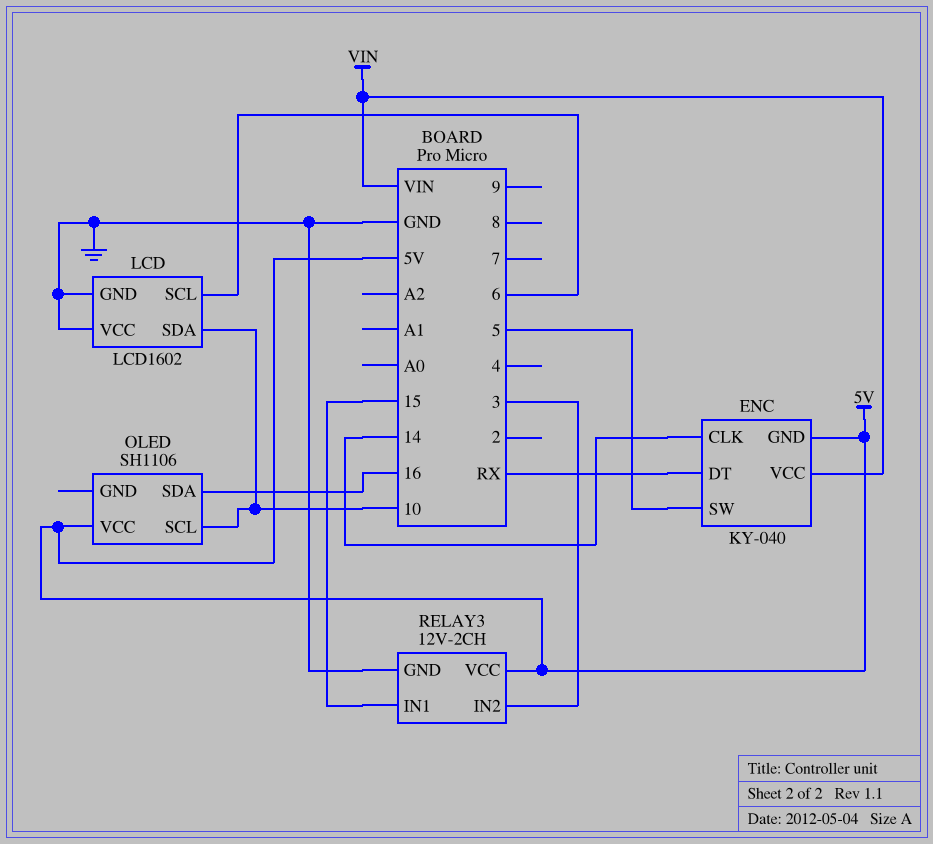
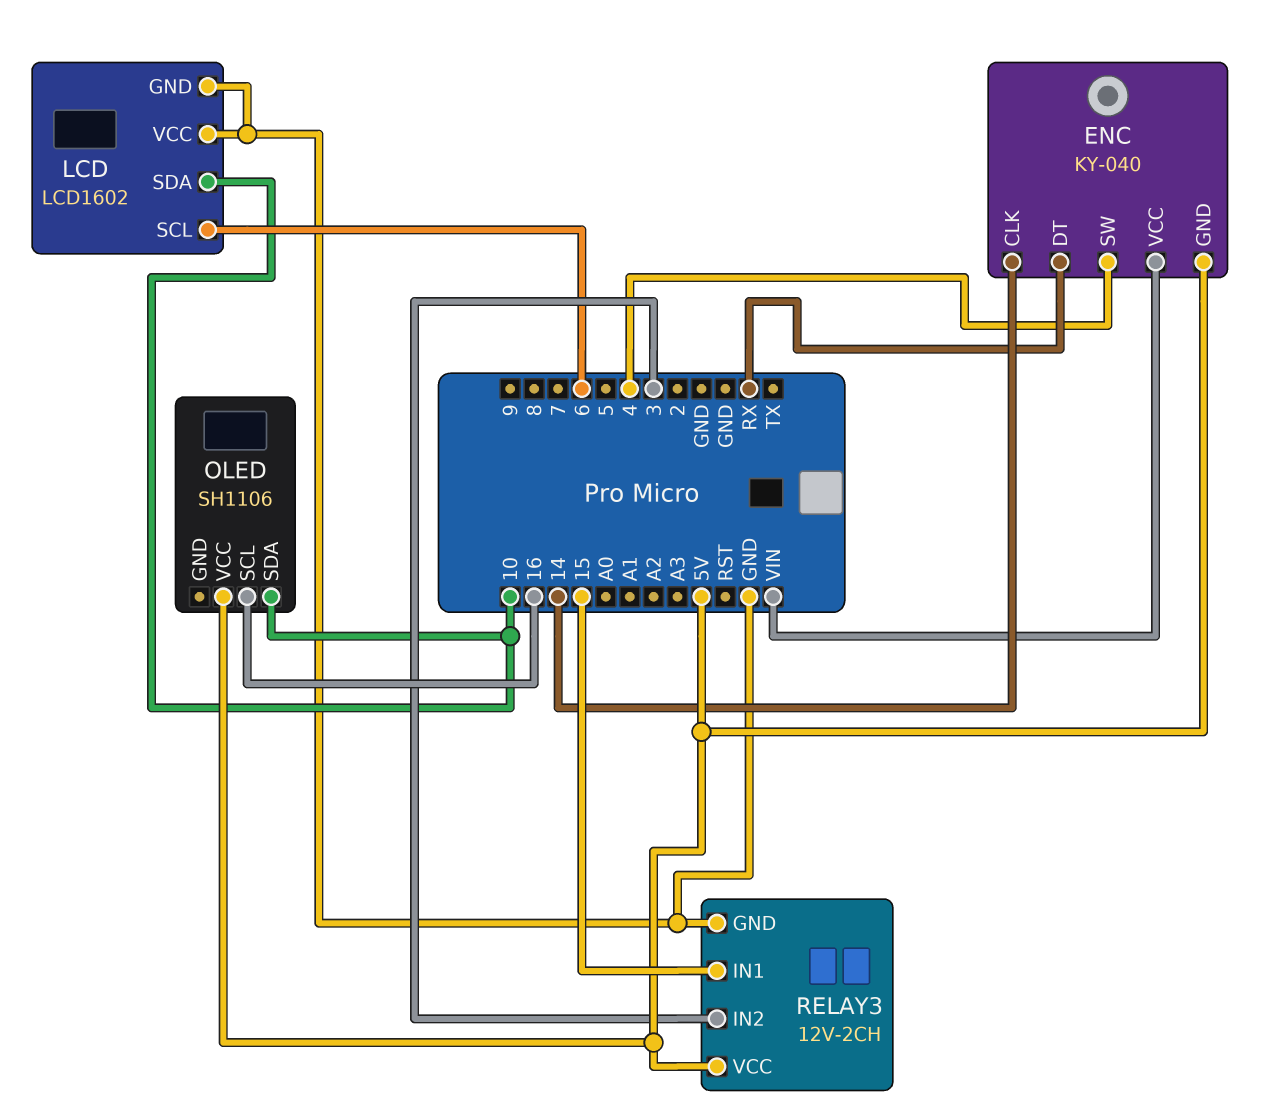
ENC pin SW: 5 -> 4
OLED pin SCL: 10 -> 16
OLED pin SDA: 16 -> 10

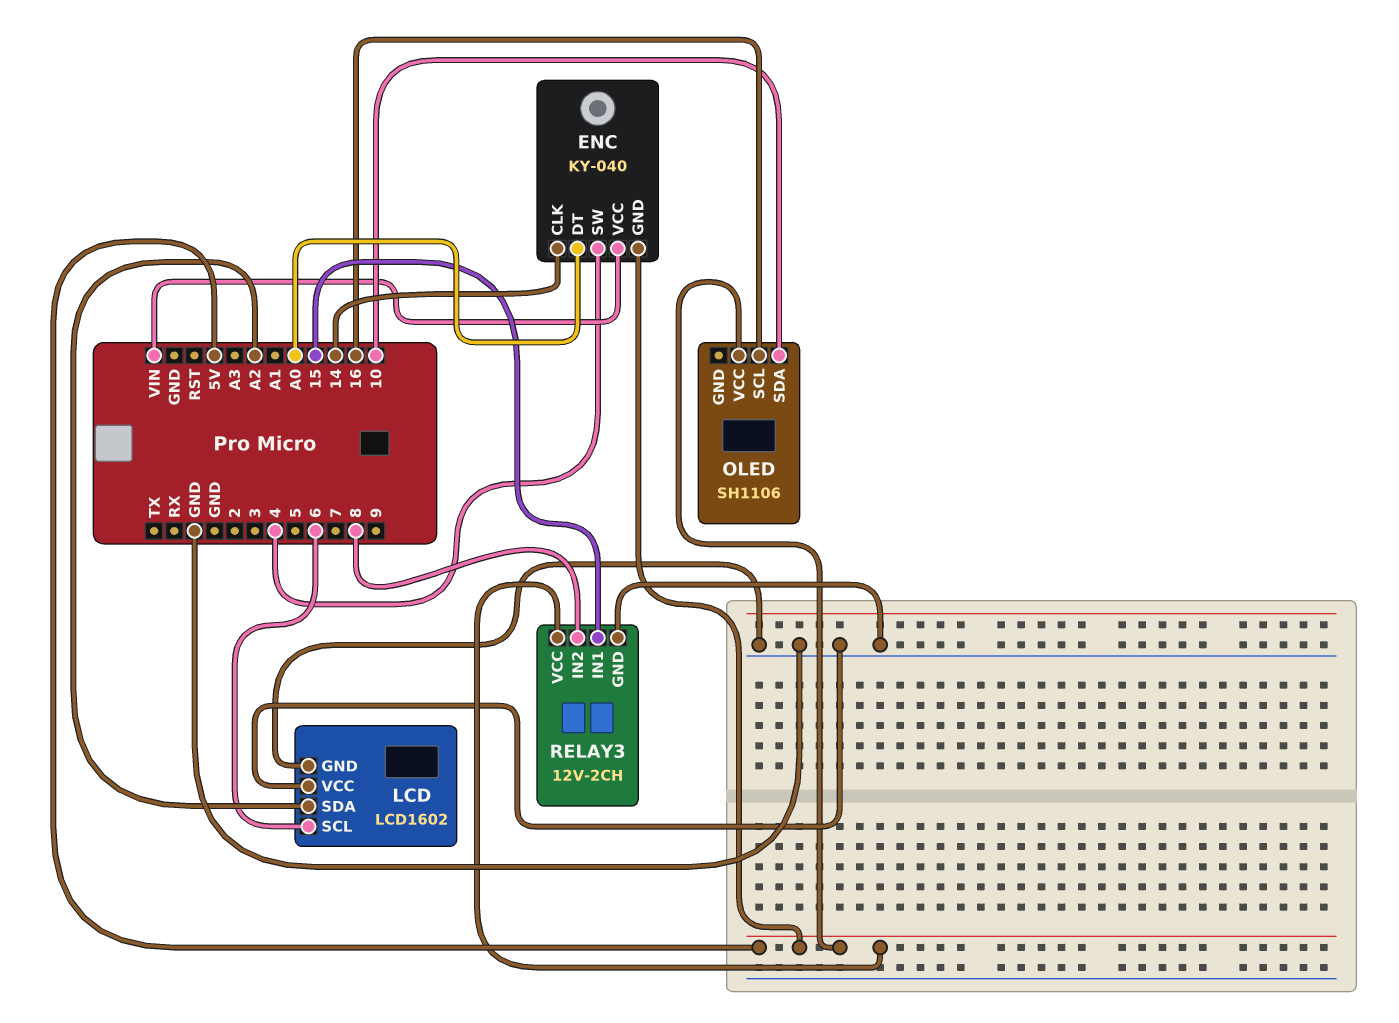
ENC pin DT: RX -> A0
LCD pin SDA: 10 -> A2
RELAY3 pin IN2: 3 -> 8

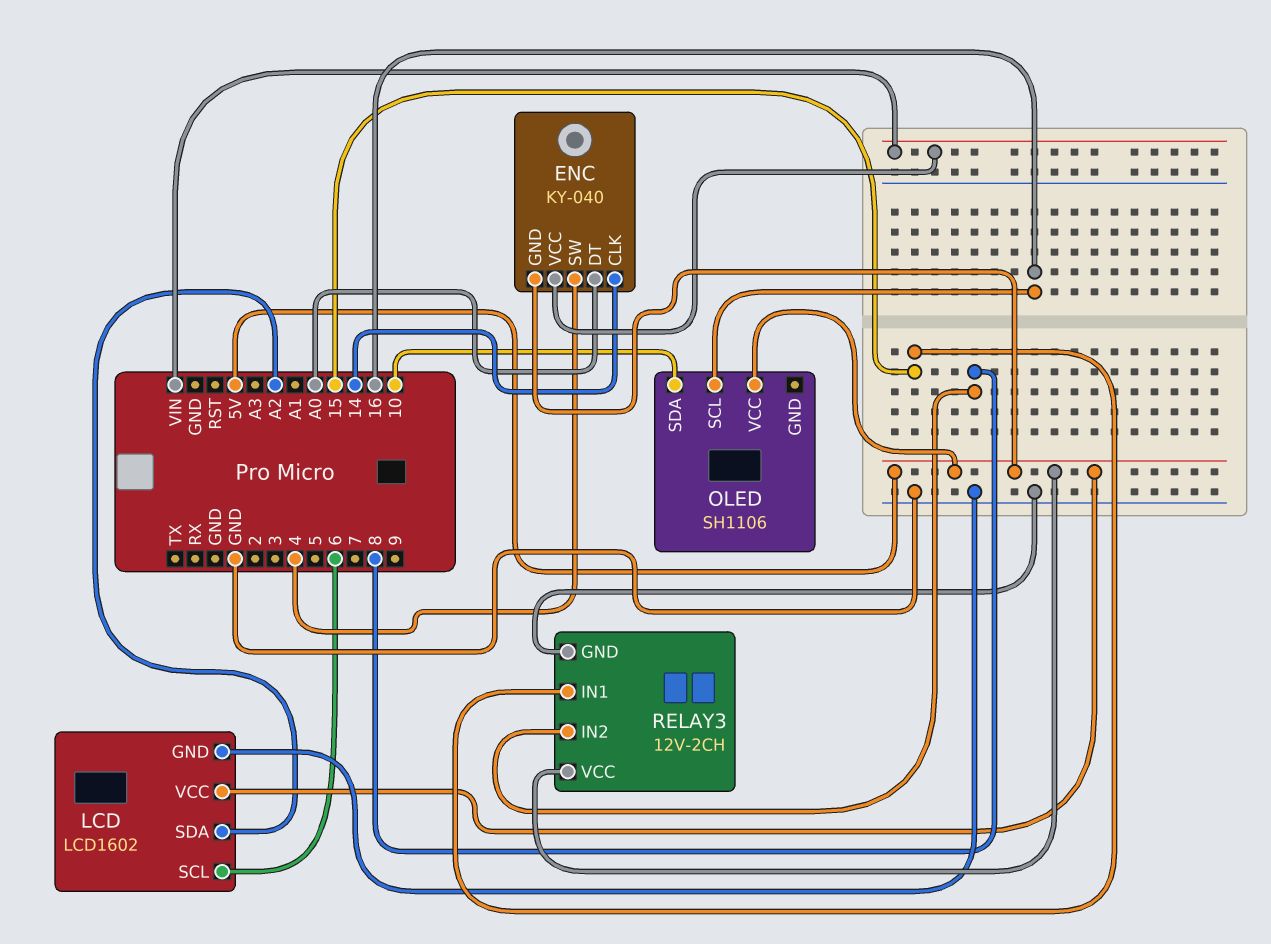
LCD pin VCC: GND -> 5V

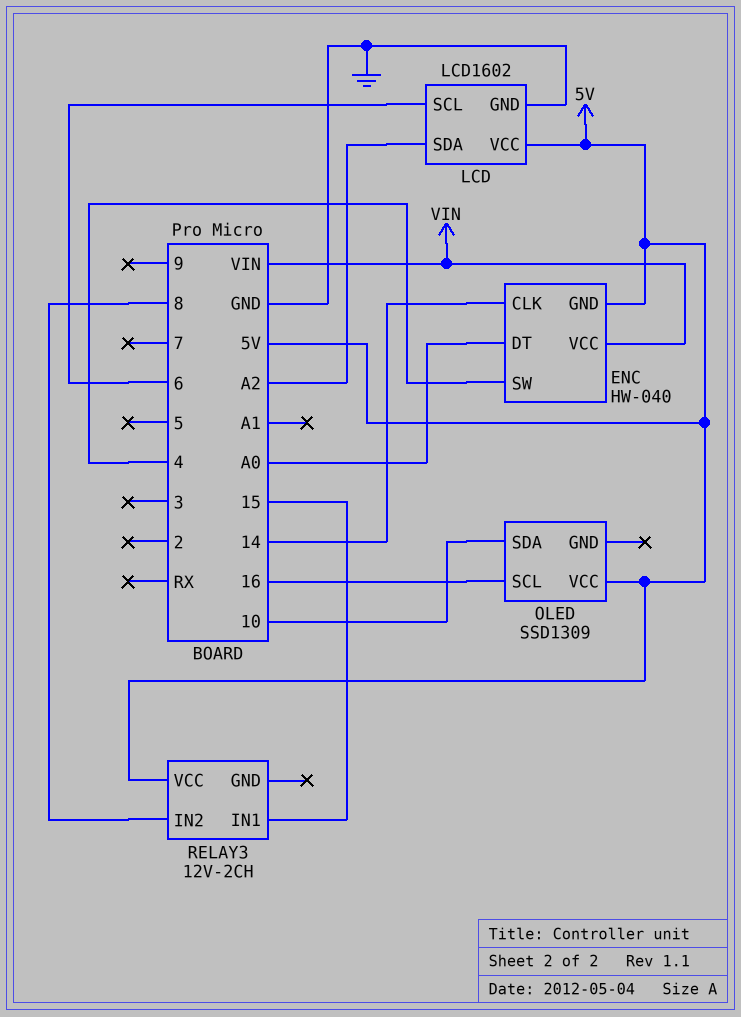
ENC: KY-040 -> HW-040
OLED: SH1106 -> SSD1309
RELAY3 pin GND: GND -> none

